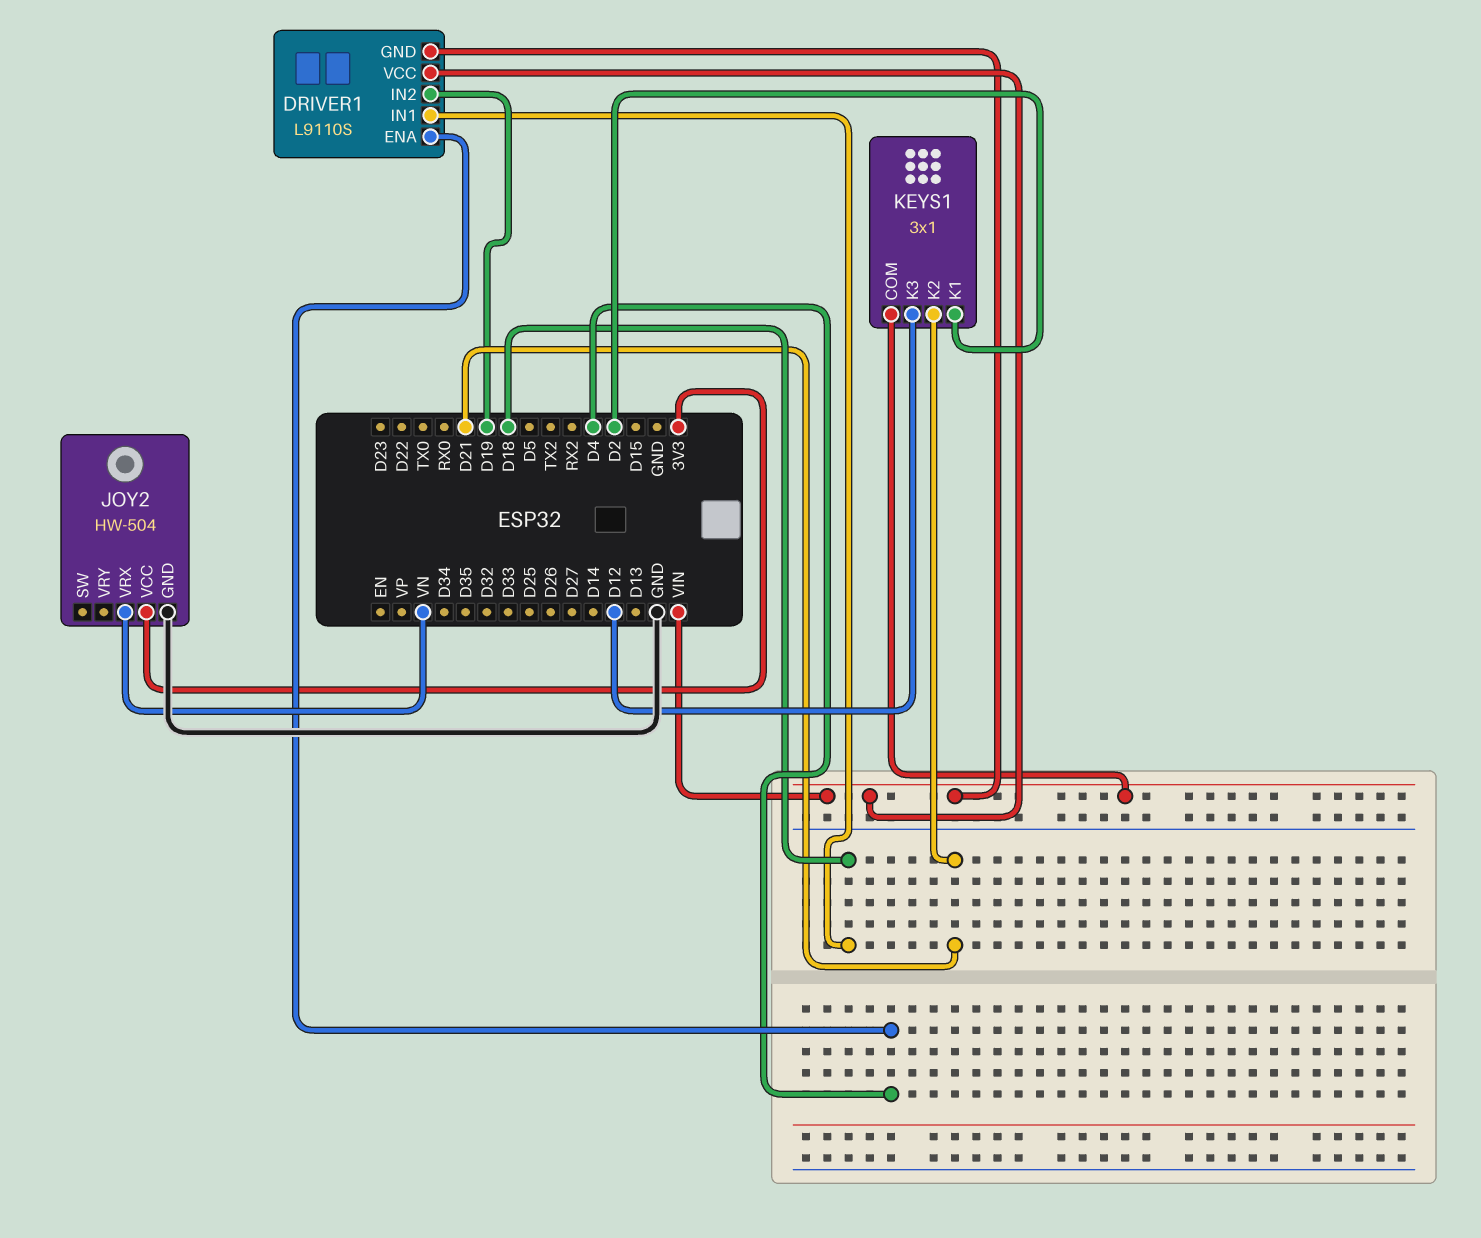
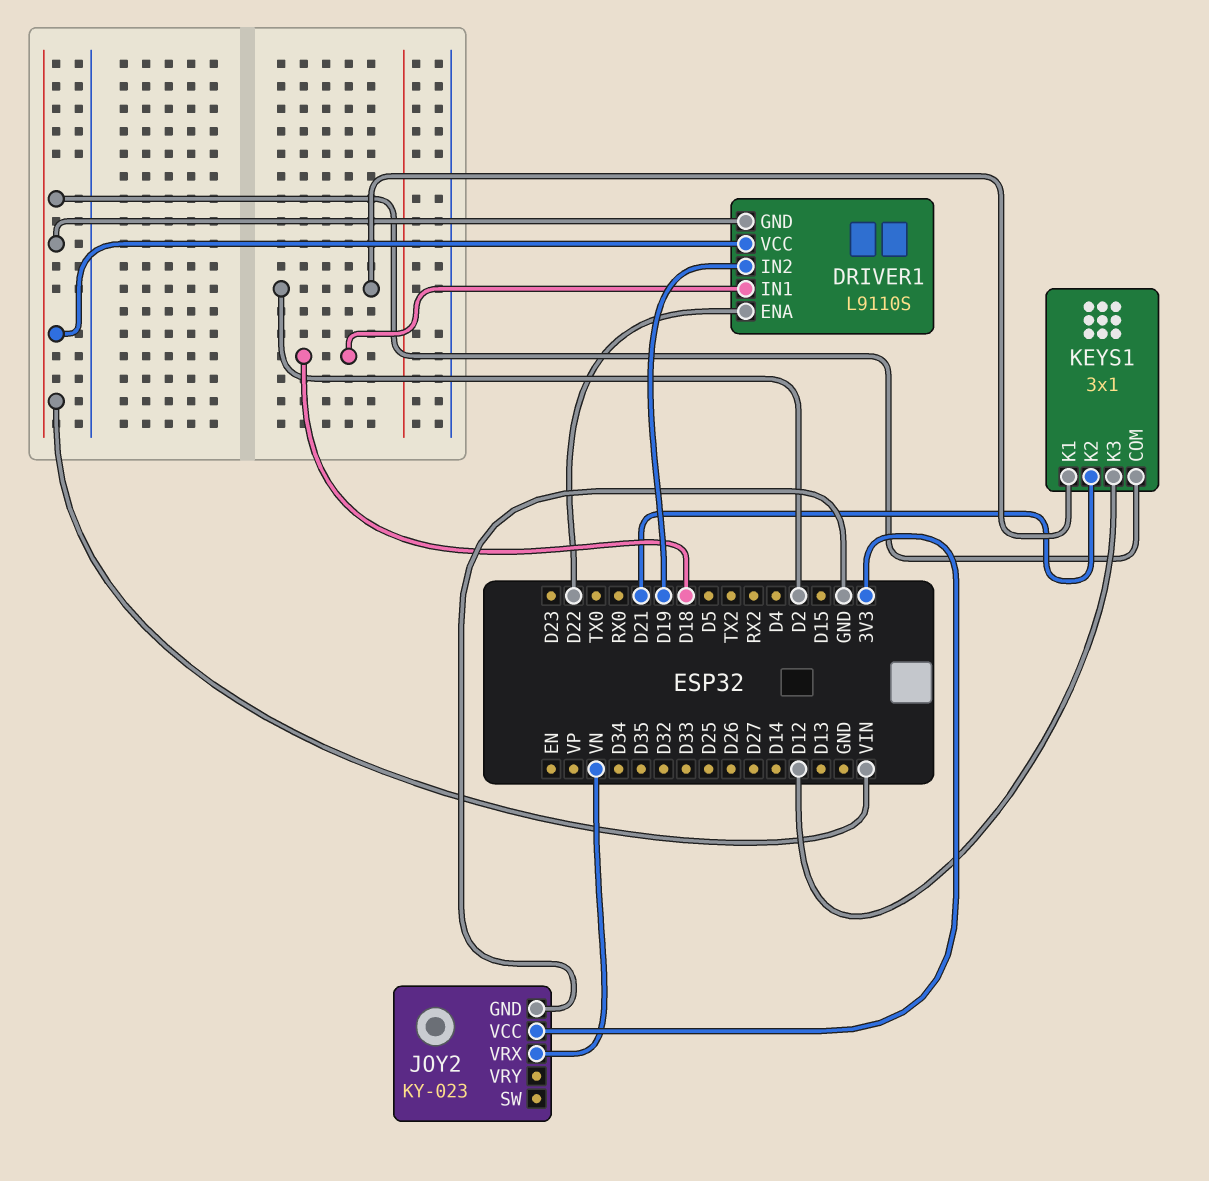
DRIVER1 pin ENA: D4 -> D22
JOY2: HW-504 -> KY-023

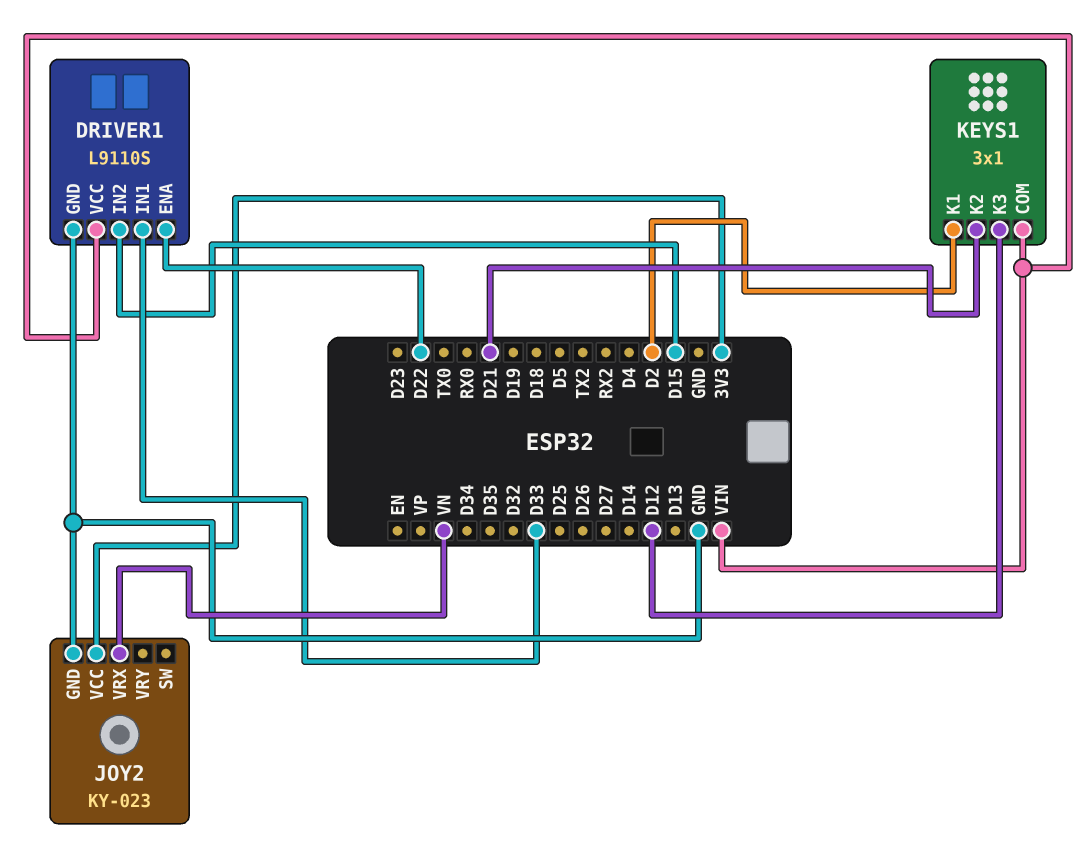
DRIVER1 pin GND: VIN -> GND
DRIVER1 pin IN1: D18 -> D33
DRIVER1 pin IN2: D19 -> D15

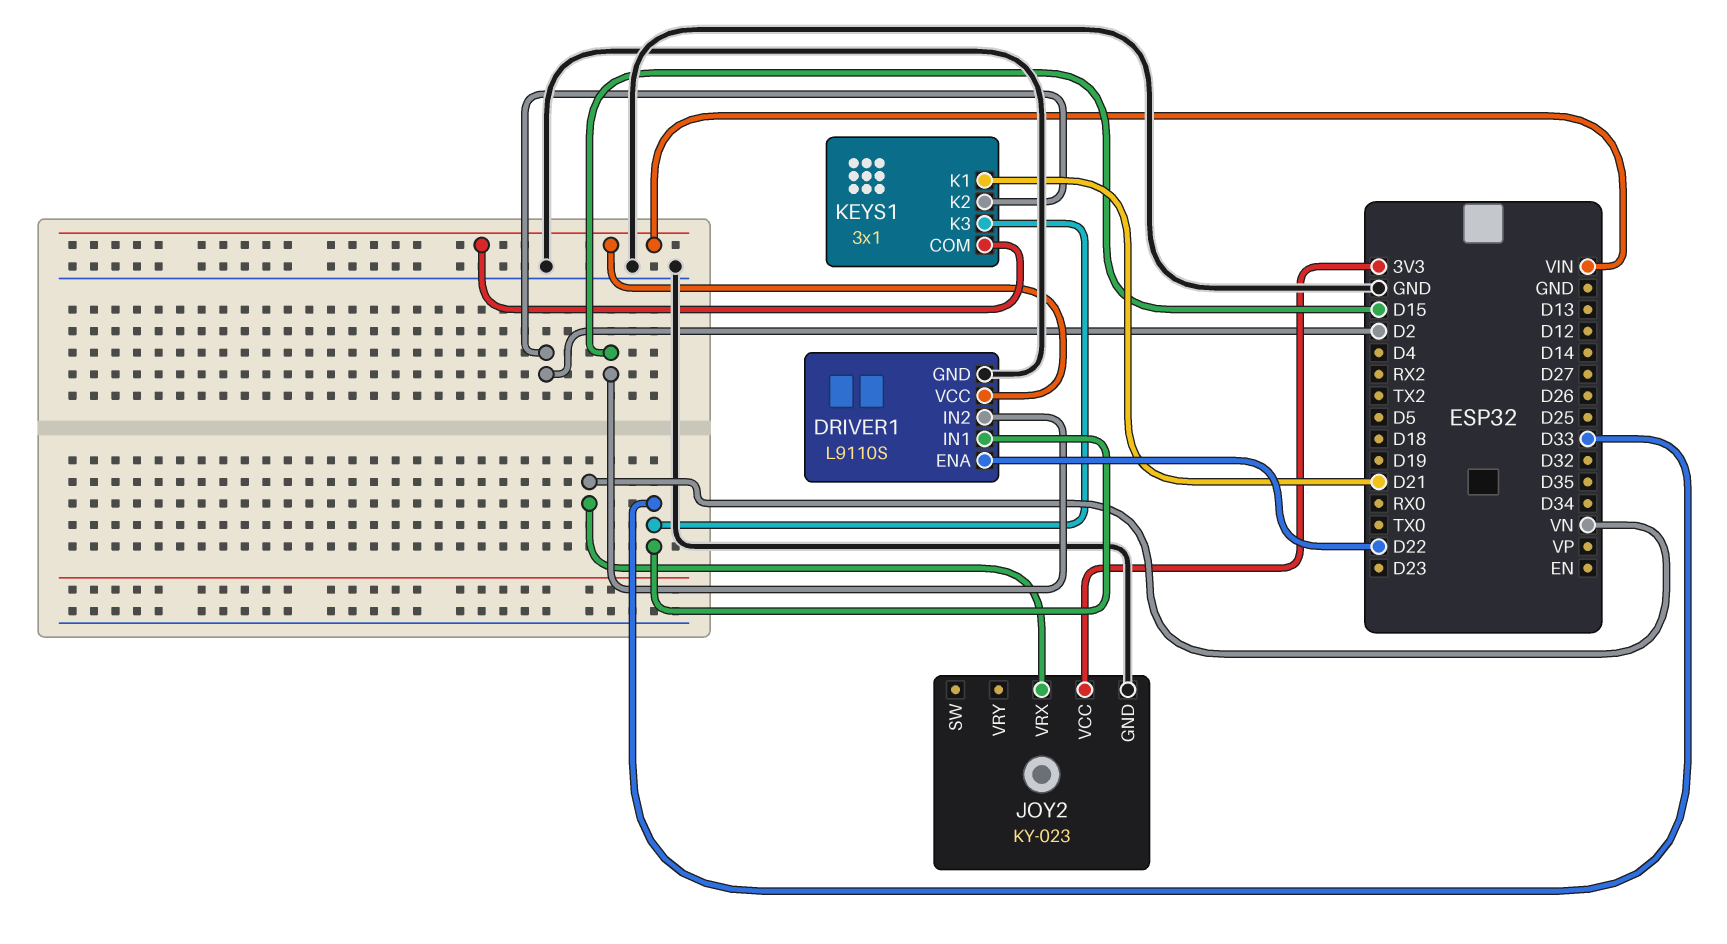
KEYS1 pin K1: D2 -> D21
KEYS1 pin K2: D21 -> D2
KEYS1 pin K3: D12 -> D33

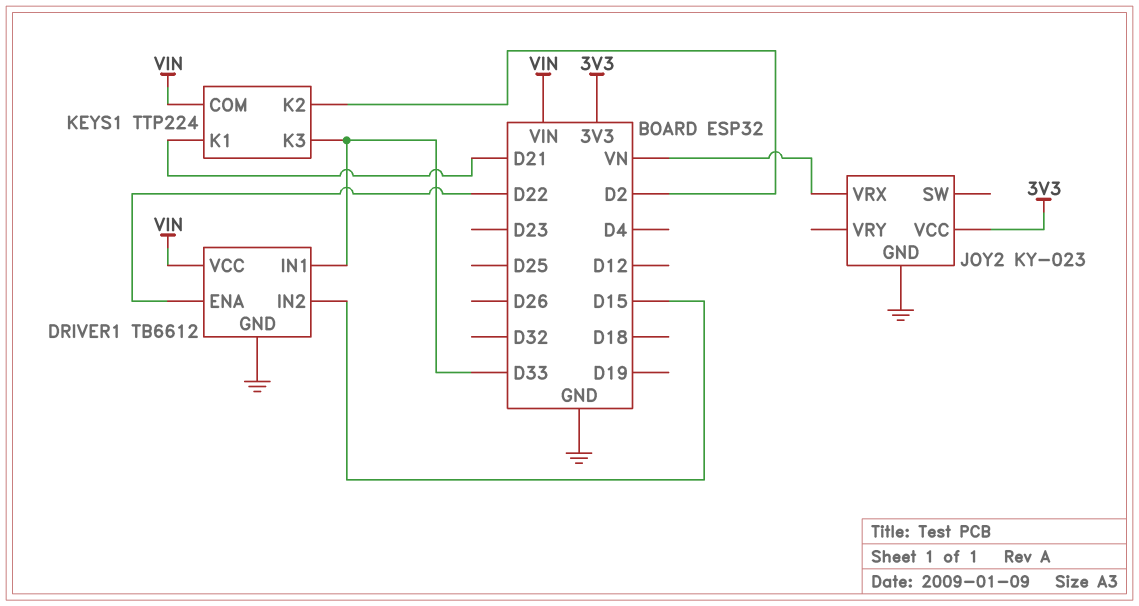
DRIVER1: L9110S -> TB6612
KEYS1: 3x1 -> TTP224

